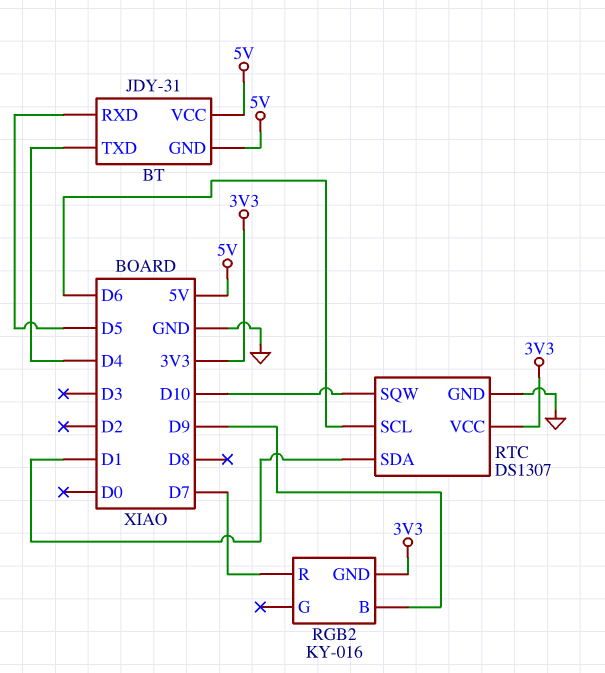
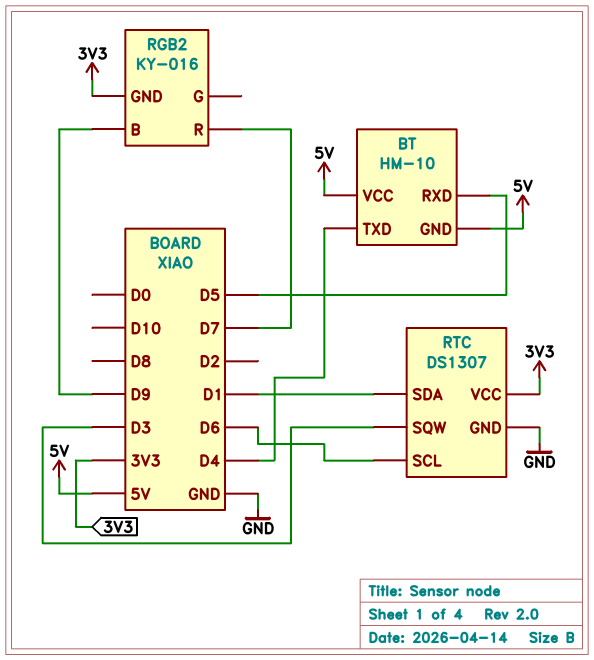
BT: JDY-31 -> HM-10
RTC pin SQW: D10 -> D3

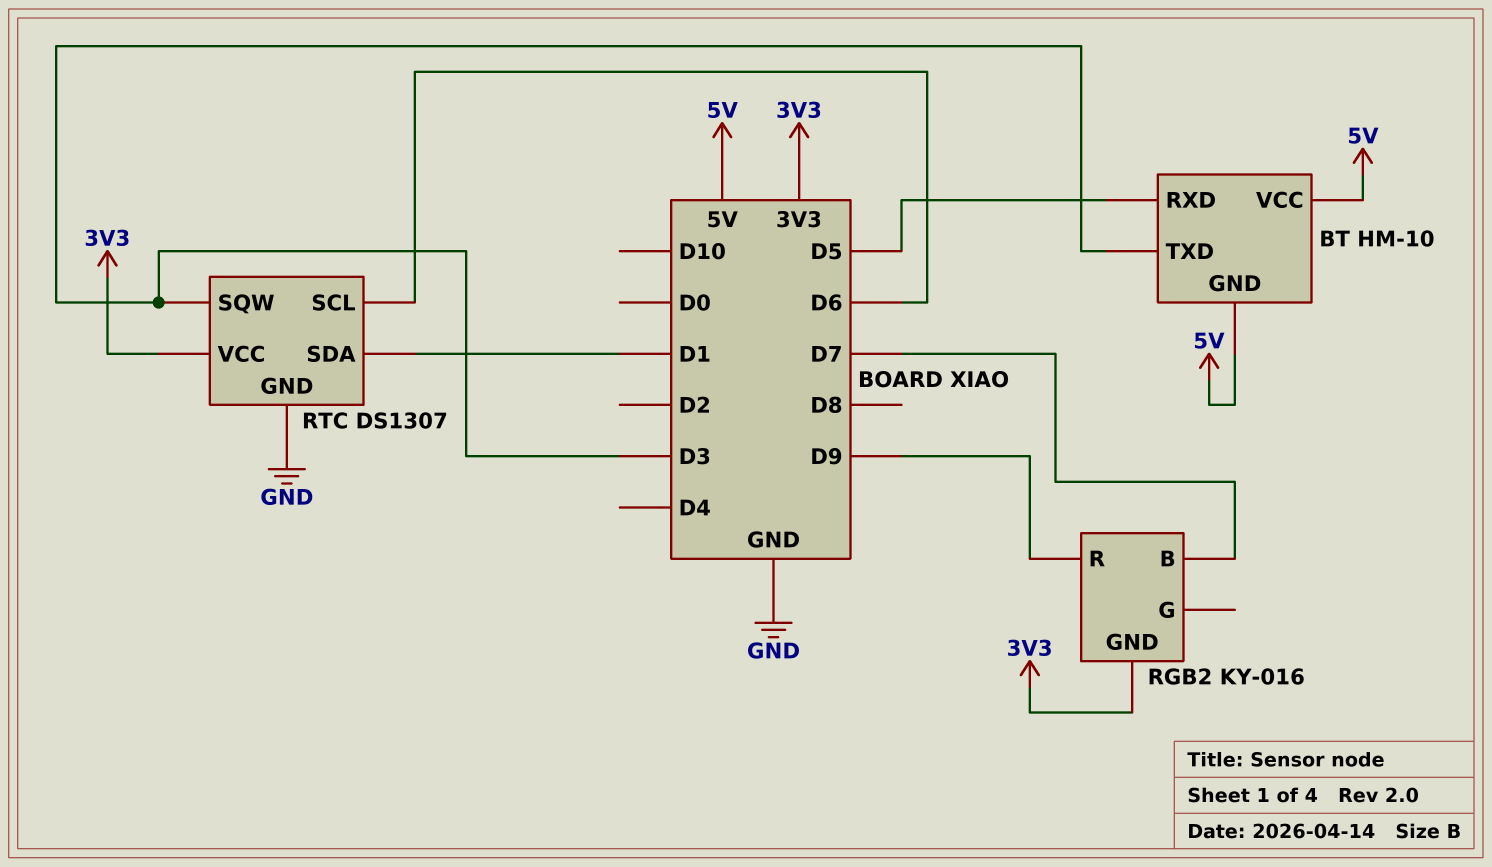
BT pin TXD: D4 -> D3
RGB2 pin B: D9 -> D7
RGB2 pin R: D7 -> D9

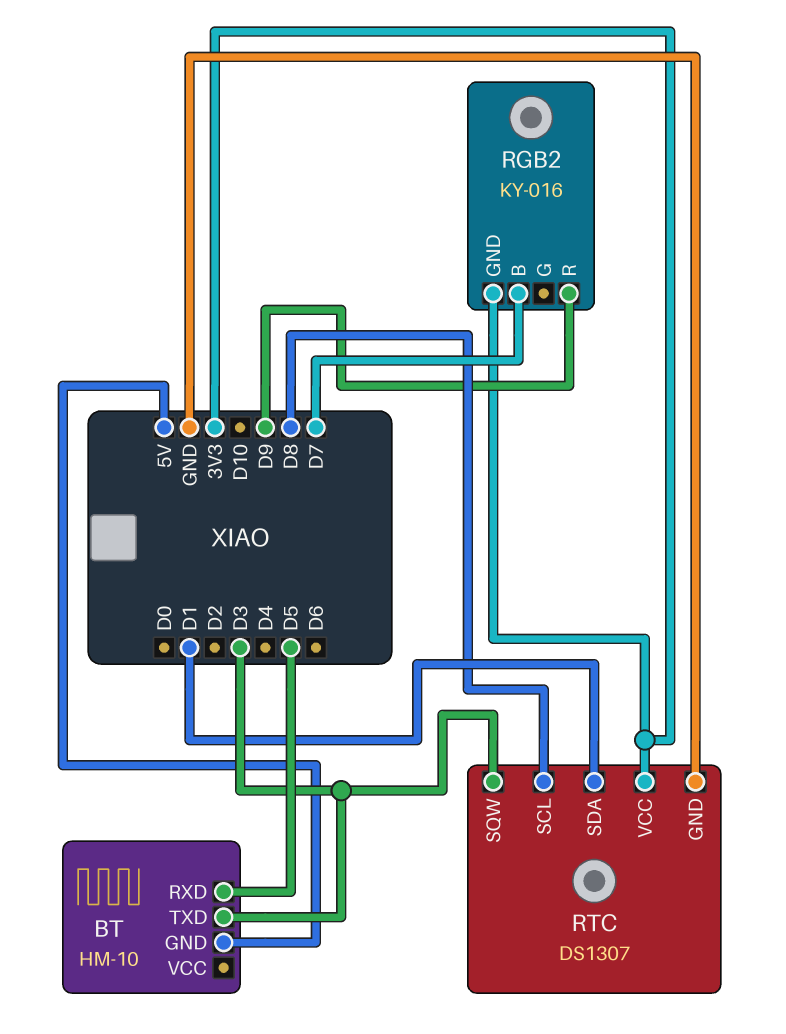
BT pin VCC: 5V -> none
RTC pin SCL: D6 -> D8

